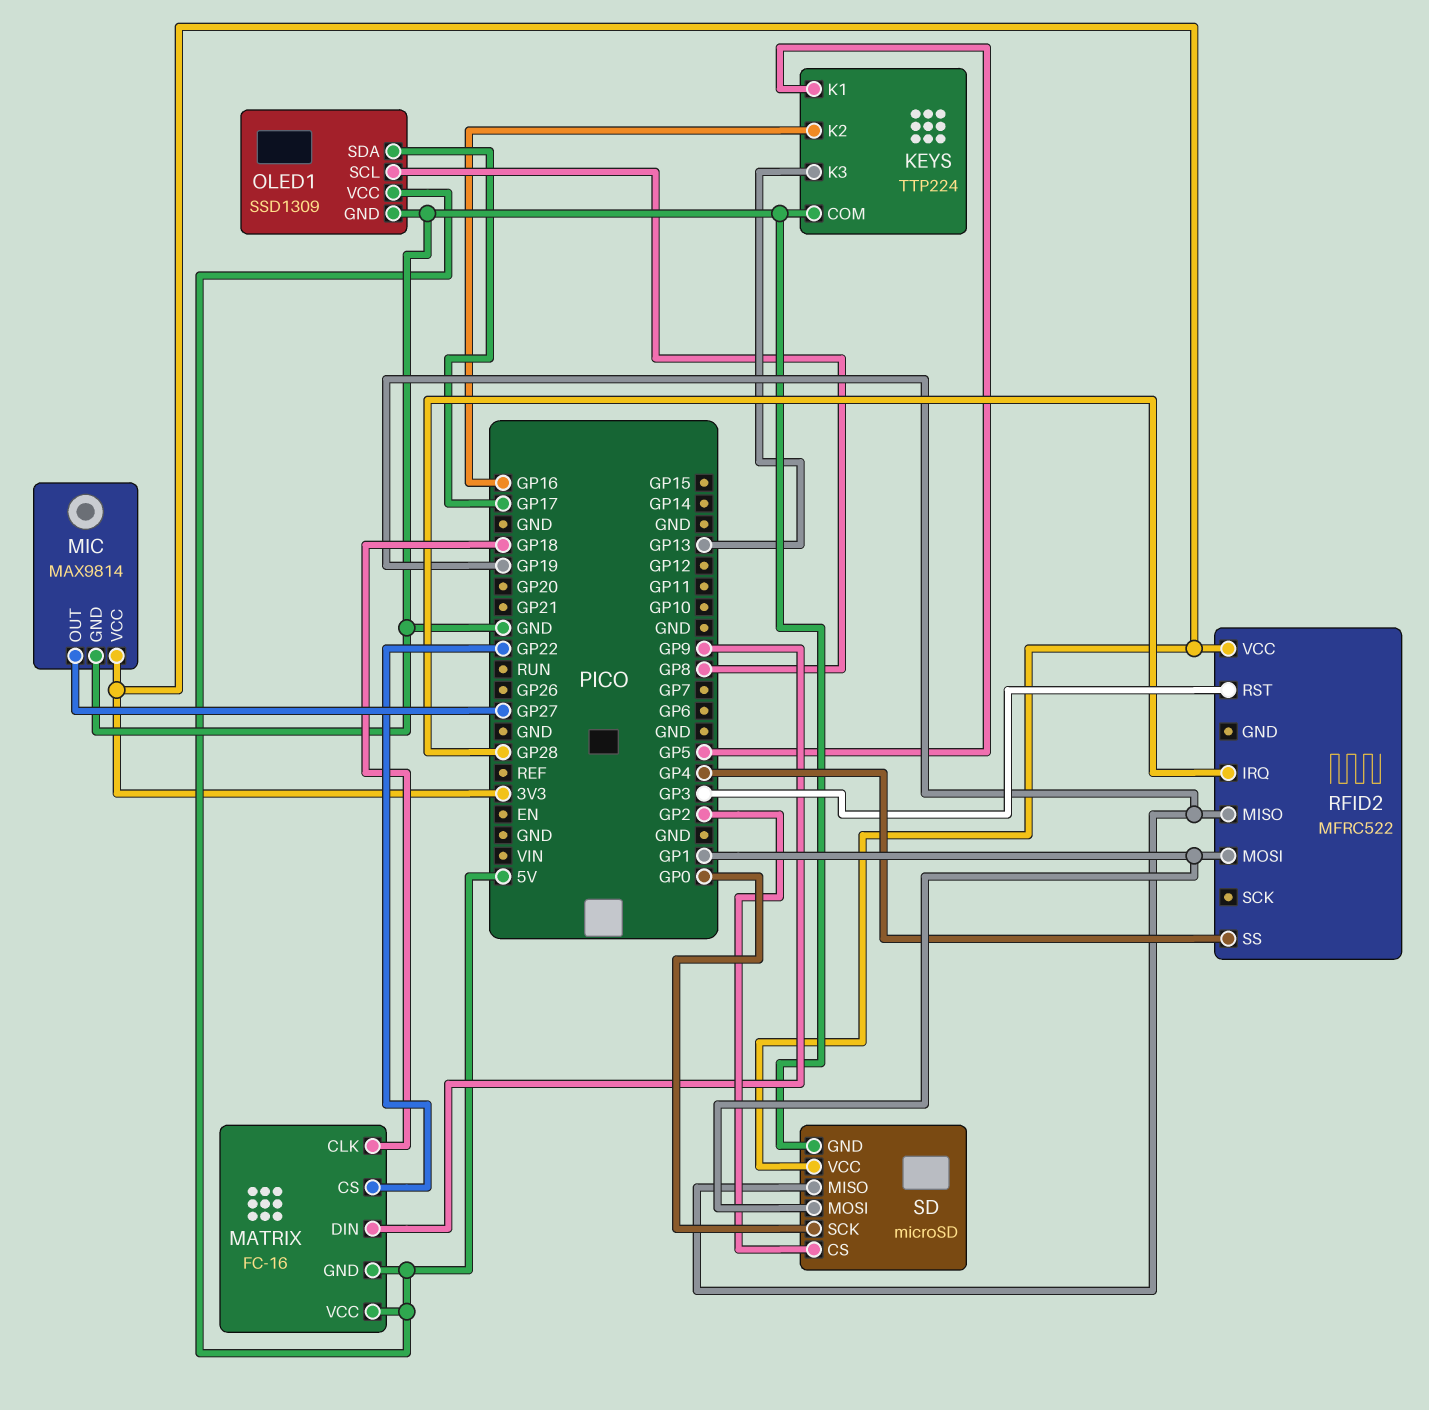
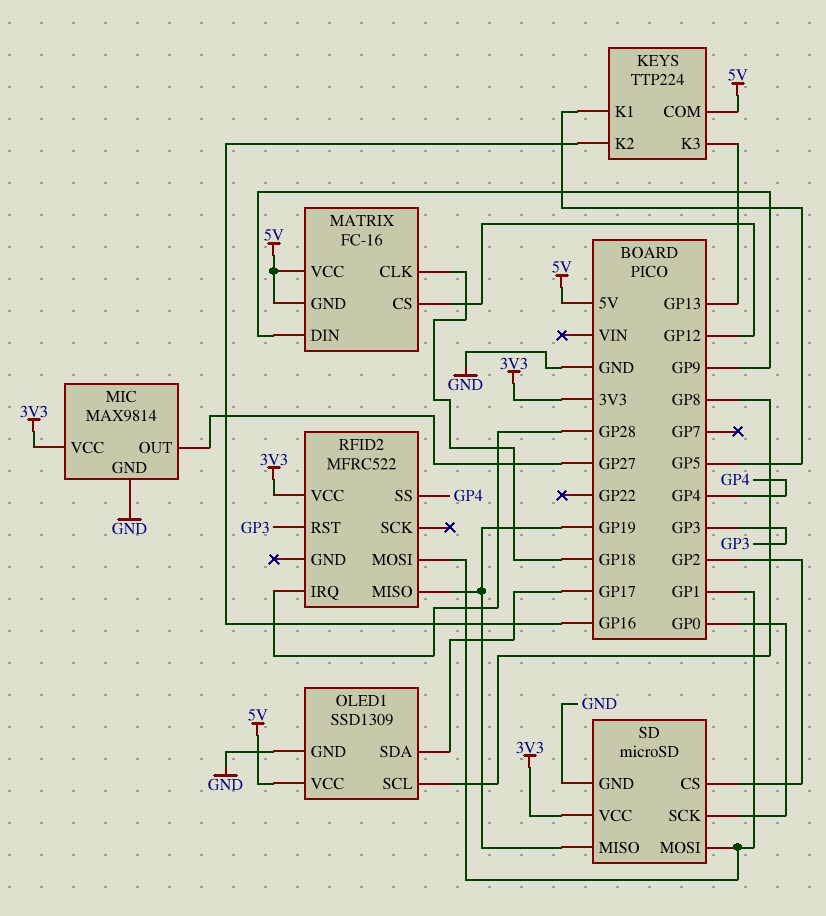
KEYS pin COM: GND -> 5V
MATRIX pin CS: GP22 -> GP12

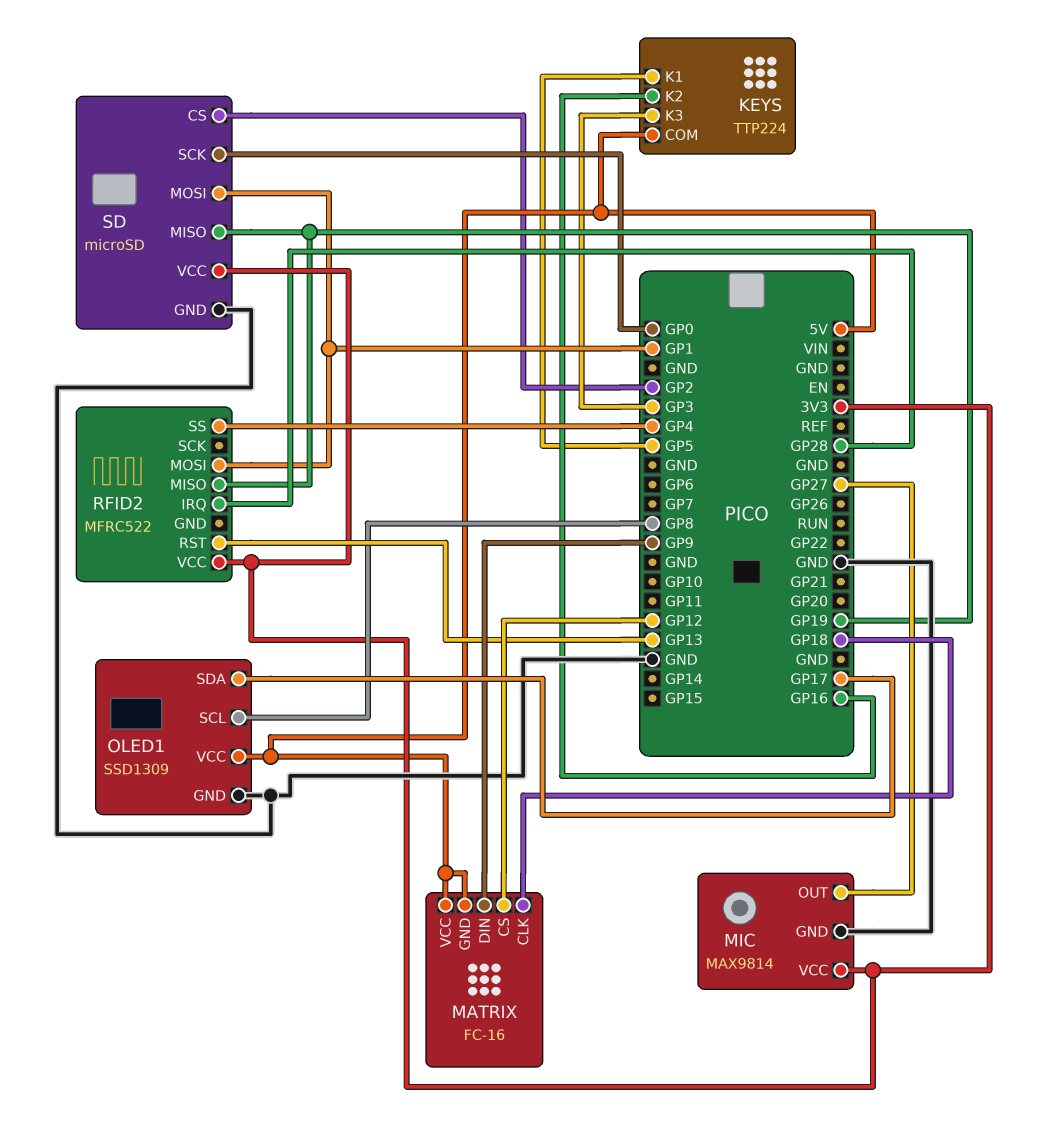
KEYS pin K3: GP13 -> GP3
RFID2 pin RST: GP3 -> GP13

